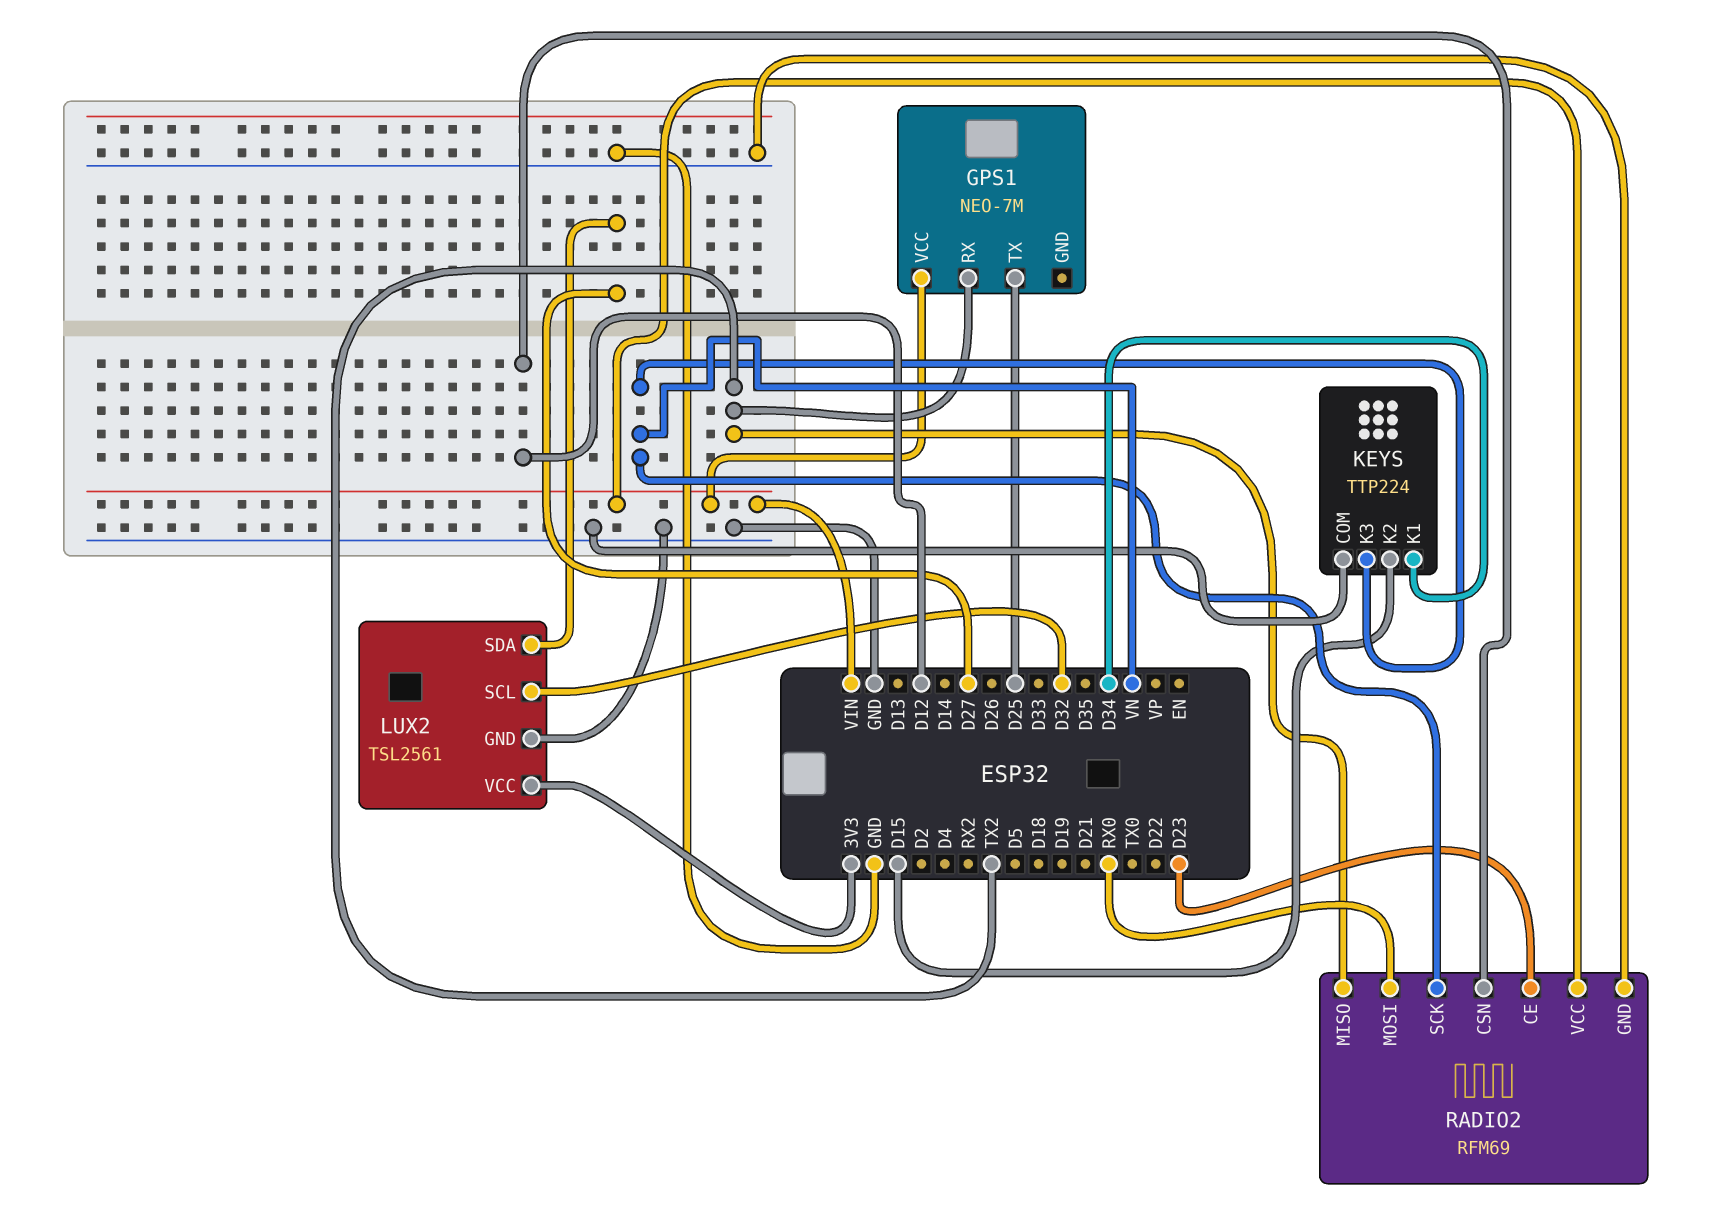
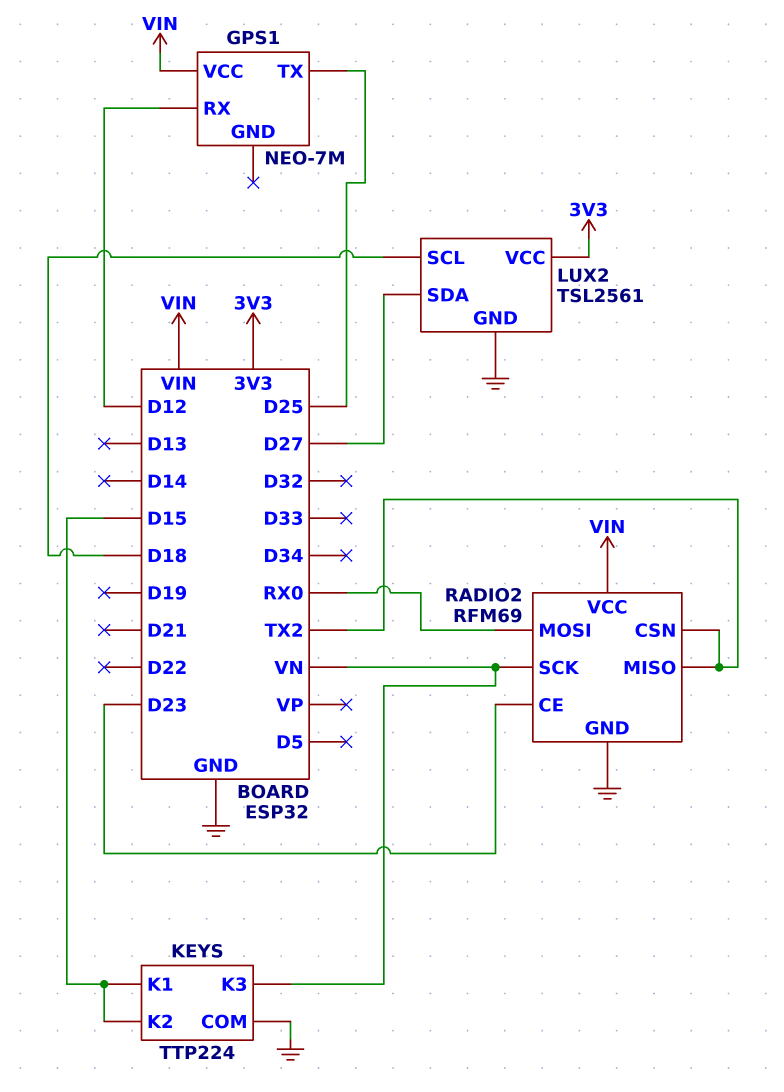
GPS1 pin RX: TX2 -> D12
KEYS pin K1: D34 -> D15
LUX2 pin SCL: D32 -> D18
RADIO2 pin CSN: D12 -> TX2

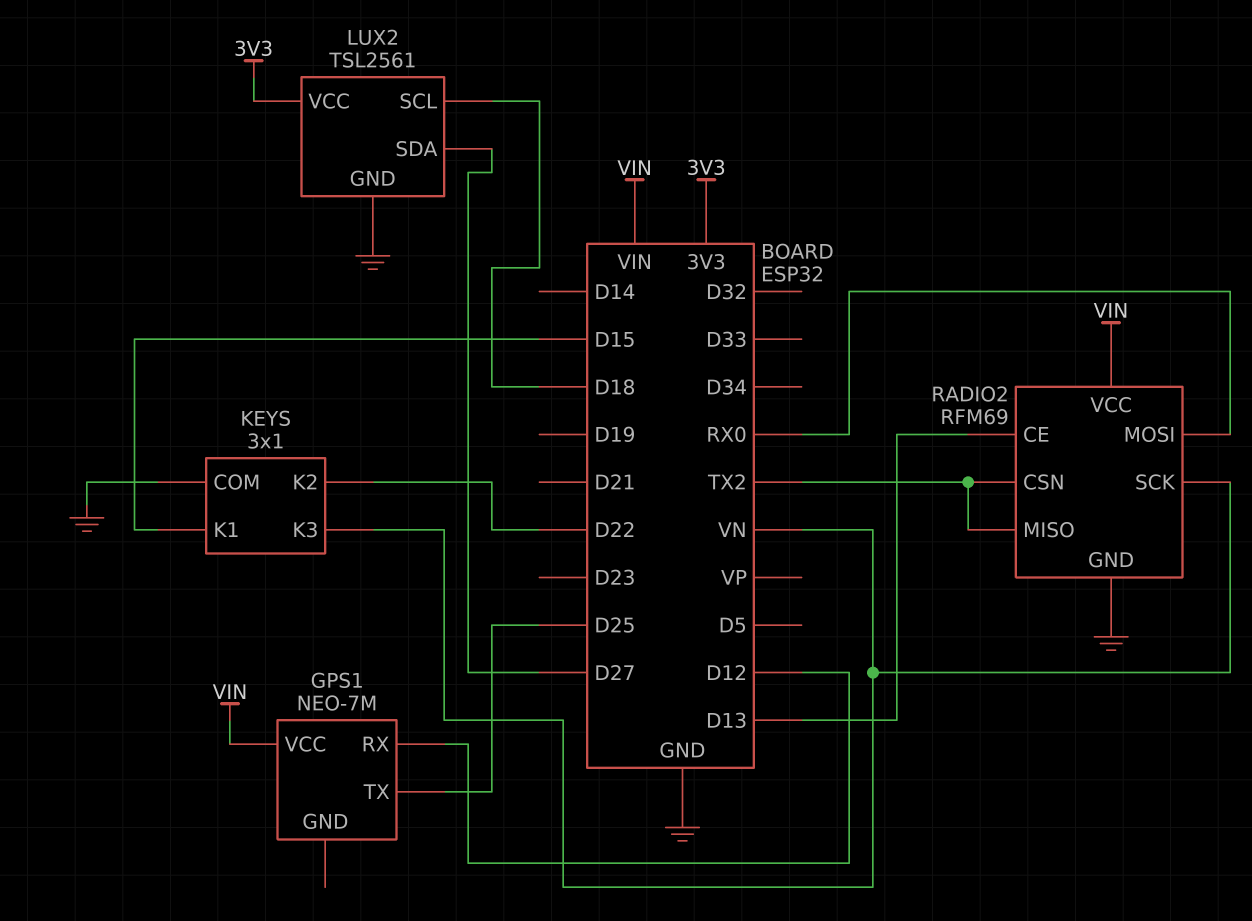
KEYS: TTP224 -> 3x1
KEYS pin K2: D15 -> D22
RADIO2 pin CE: D23 -> D13

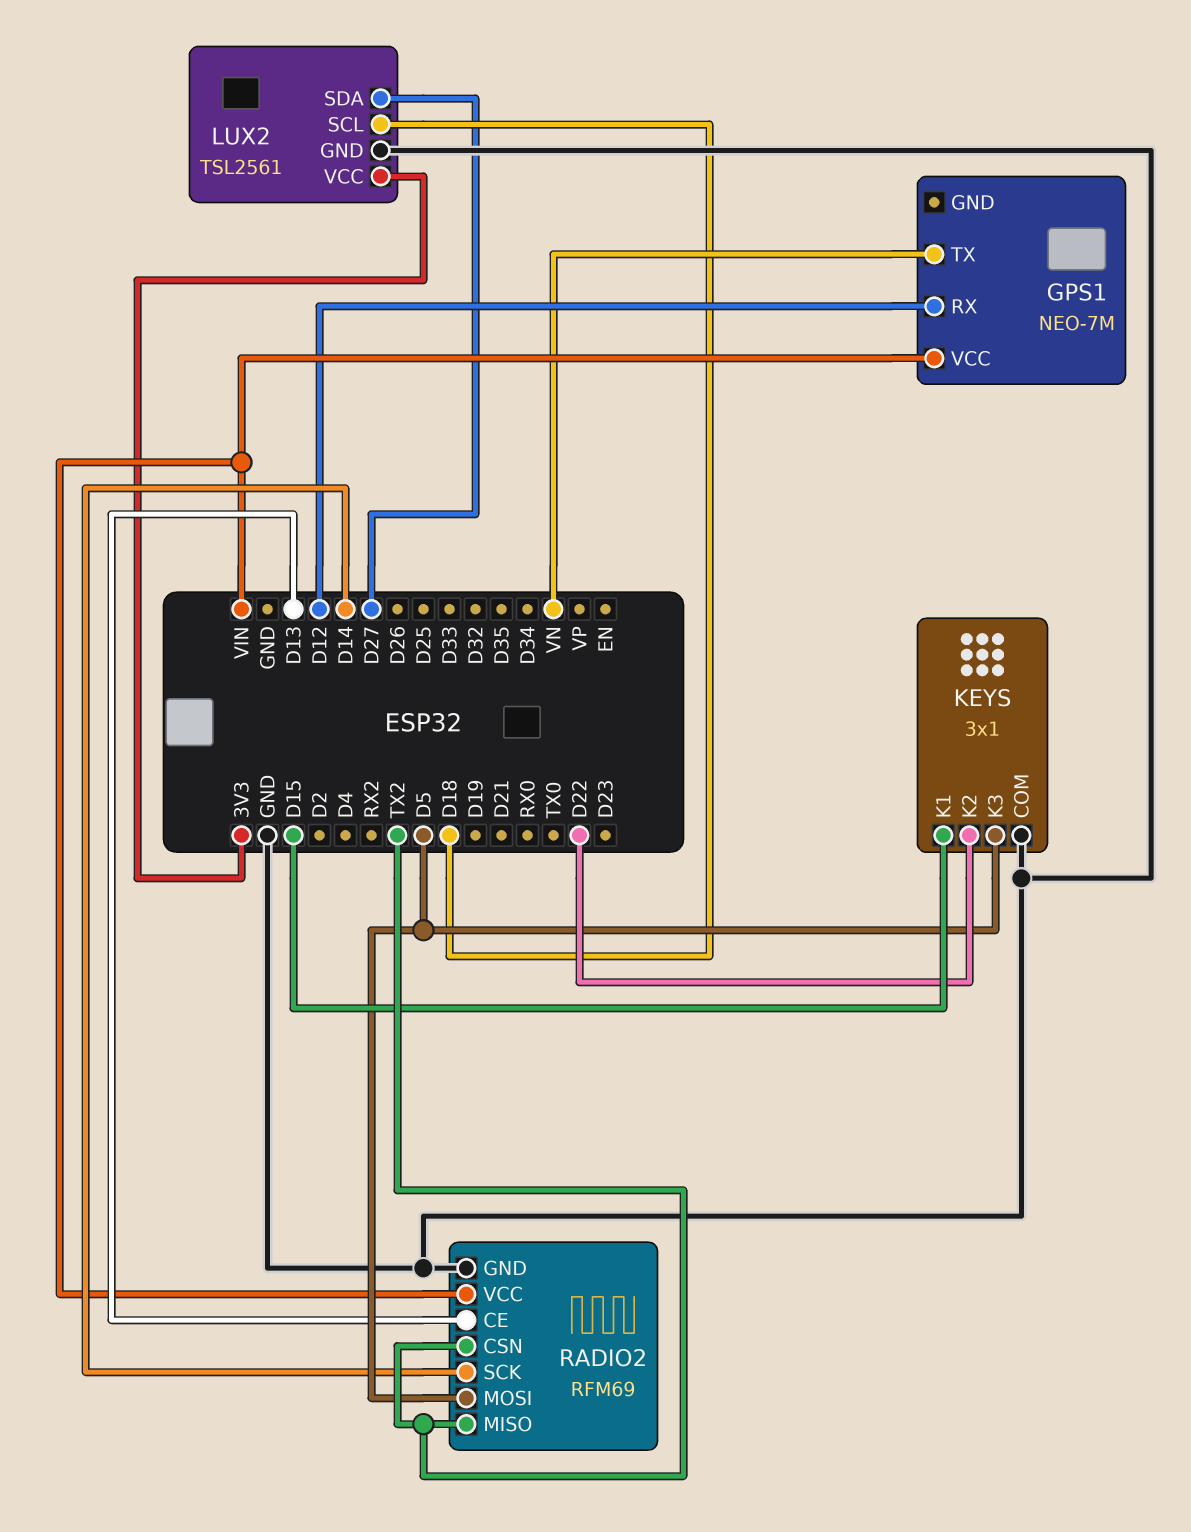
GPS1 pin TX: D25 -> VN
KEYS pin K3: VN -> D5
RADIO2 pin MOSI: RX0 -> D5
RADIO2 pin SCK: VN -> D14

